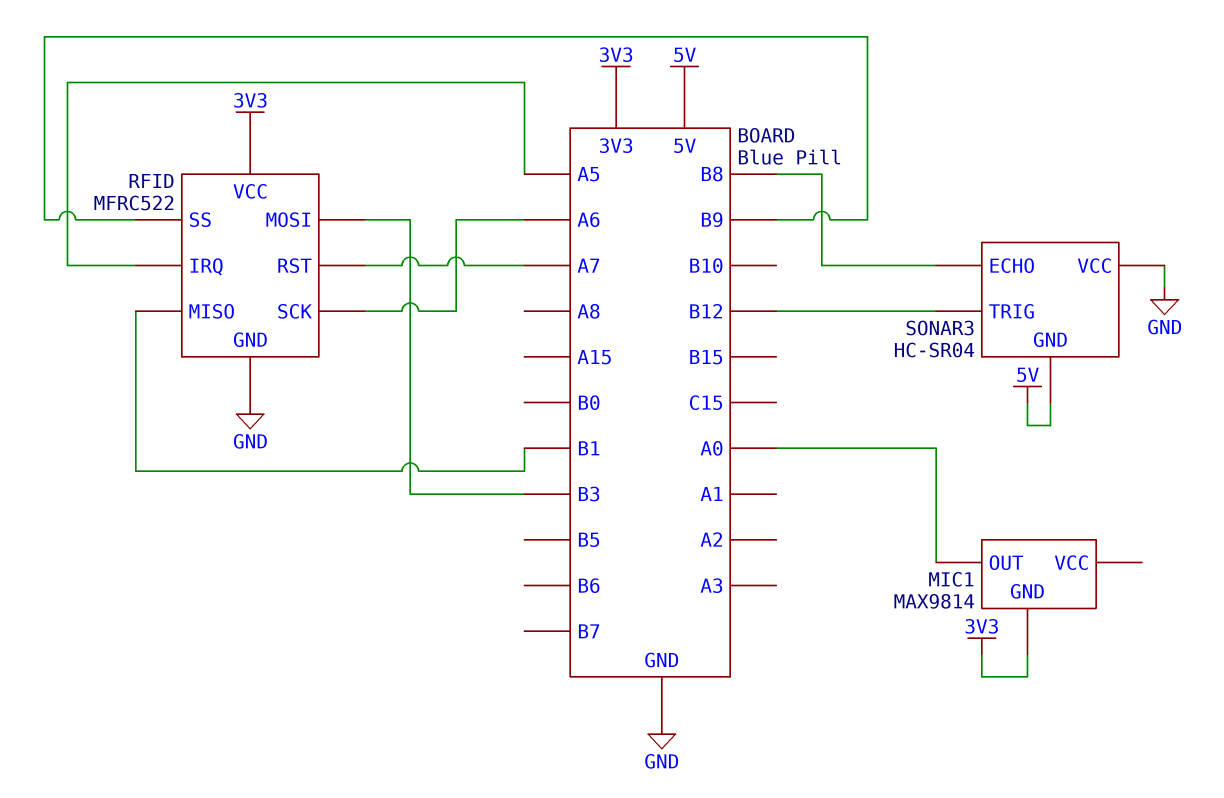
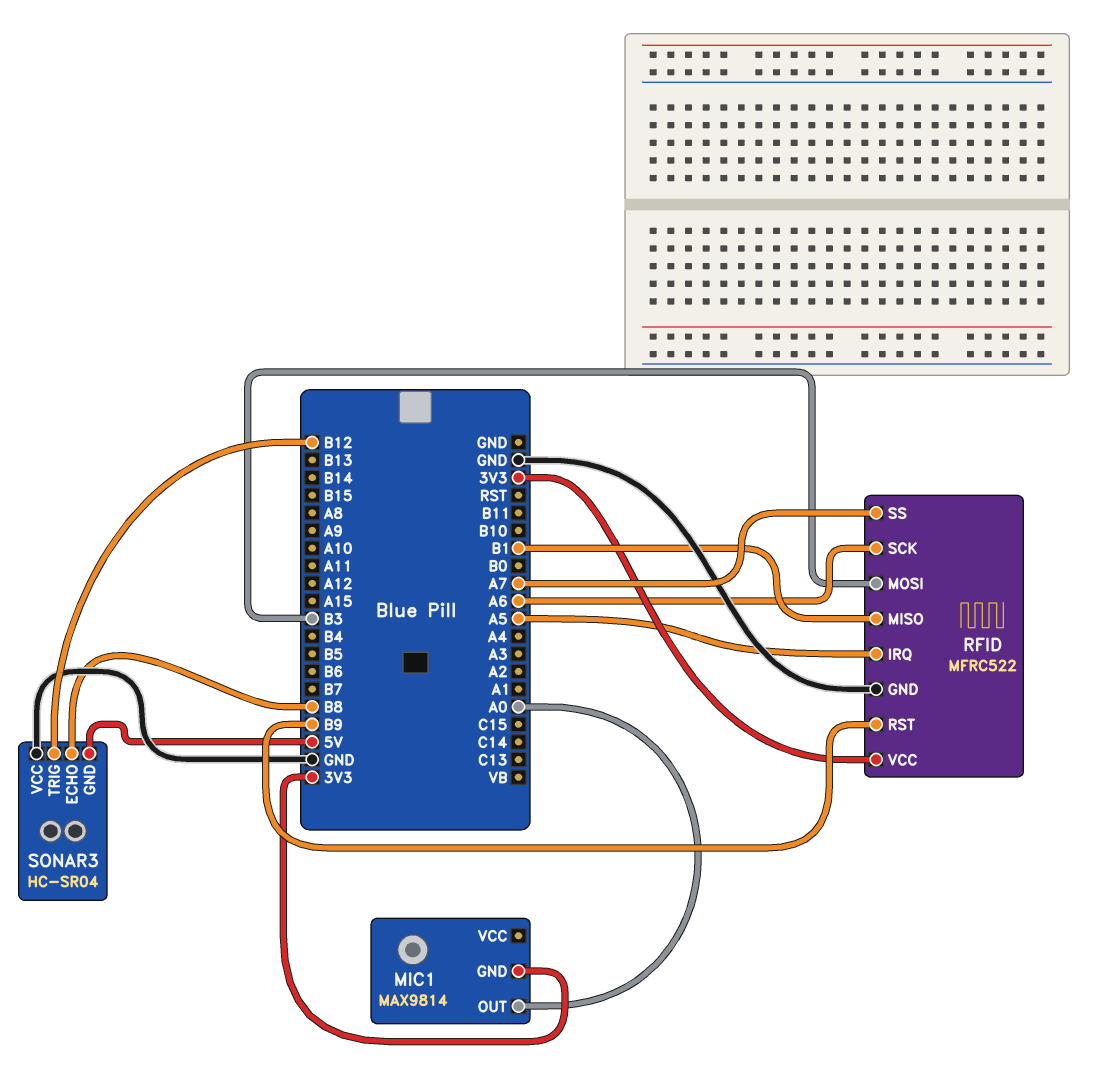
RFID pin RST: A7 -> B9
RFID pin SS: B9 -> A7

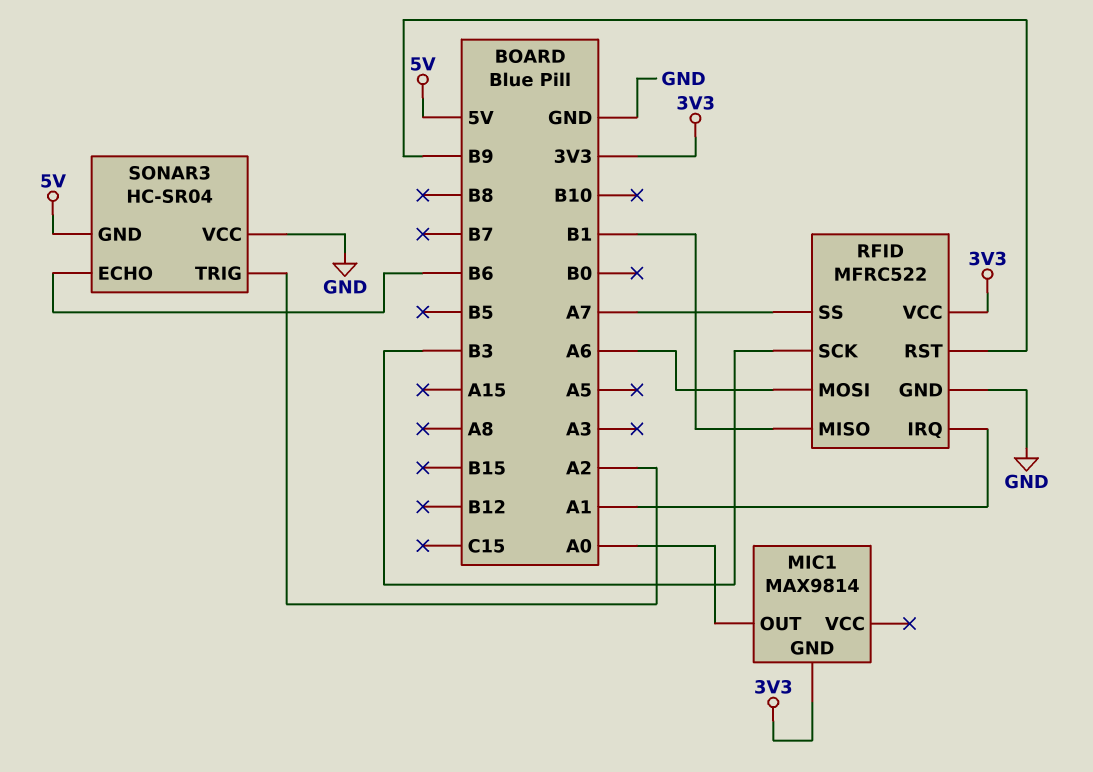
RFID pin IRQ: A5 -> A1
RFID pin MOSI: B3 -> A6
RFID pin SCK: A6 -> B3
SONAR3 pin ECHO: B8 -> B6
SONAR3 pin TRIG: B12 -> A2

